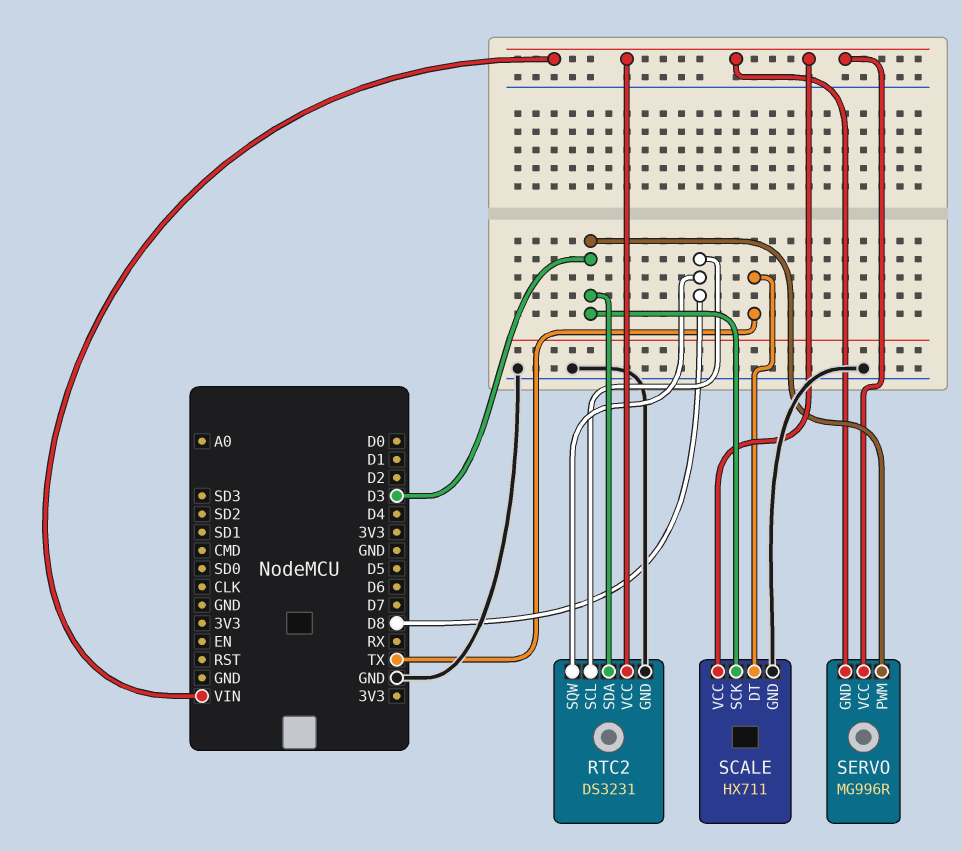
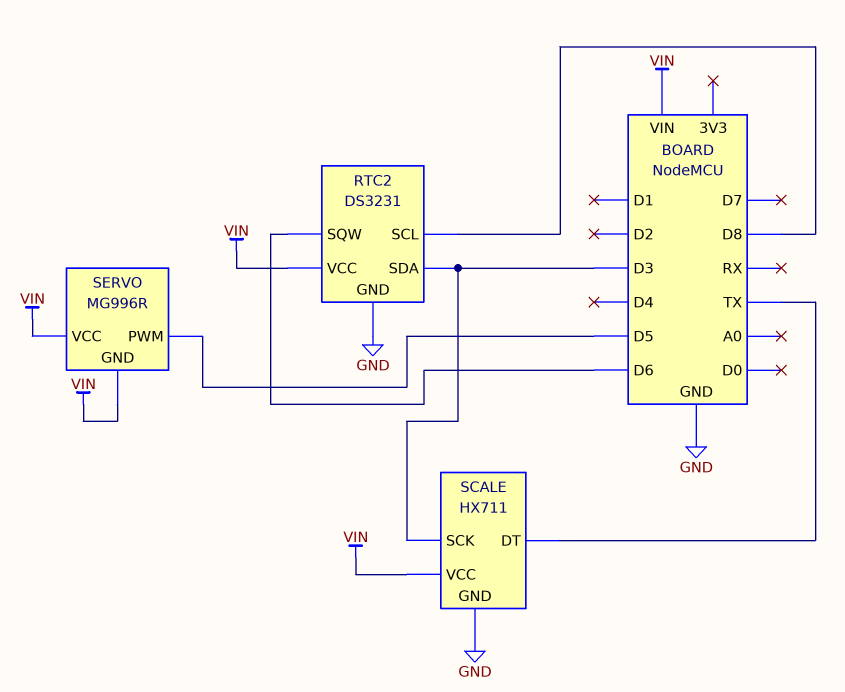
RTC2 pin SQW: D8 -> D6
SERVO pin PWM: D3 -> D5

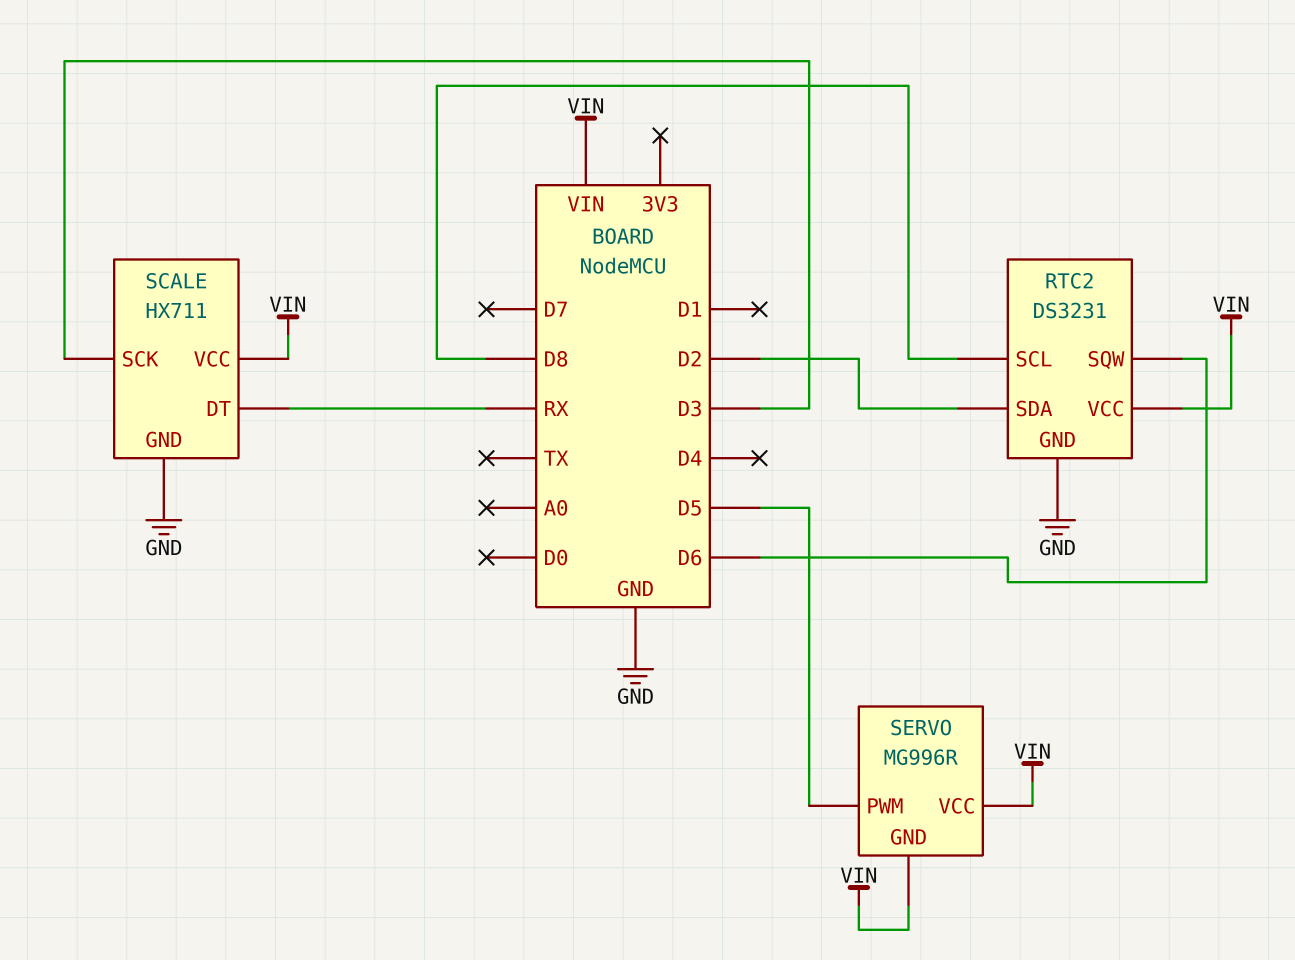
RTC2 pin SDA: D3 -> D2
SCALE pin DT: TX -> RX

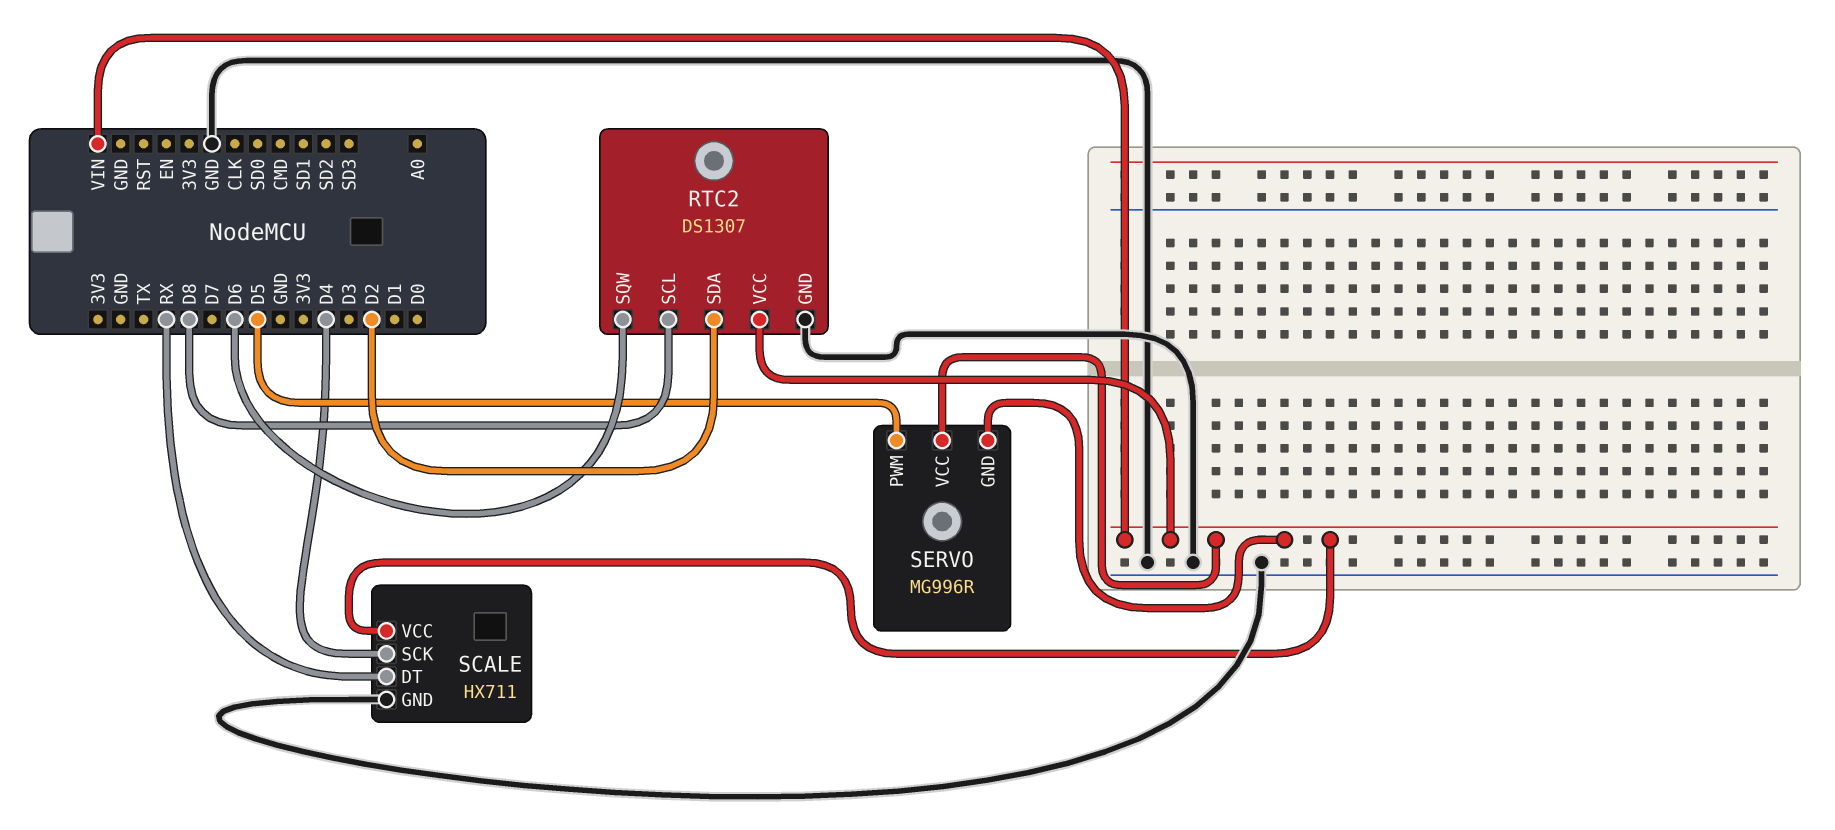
RTC2: DS3231 -> DS1307
SCALE pin SCK: D3 -> D4

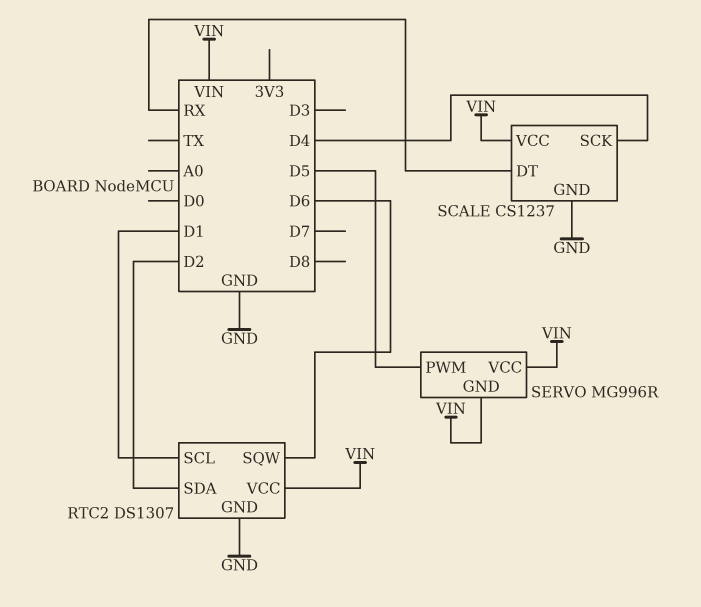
RTC2 pin SCL: D8 -> D1
SCALE: HX711 -> CS1237

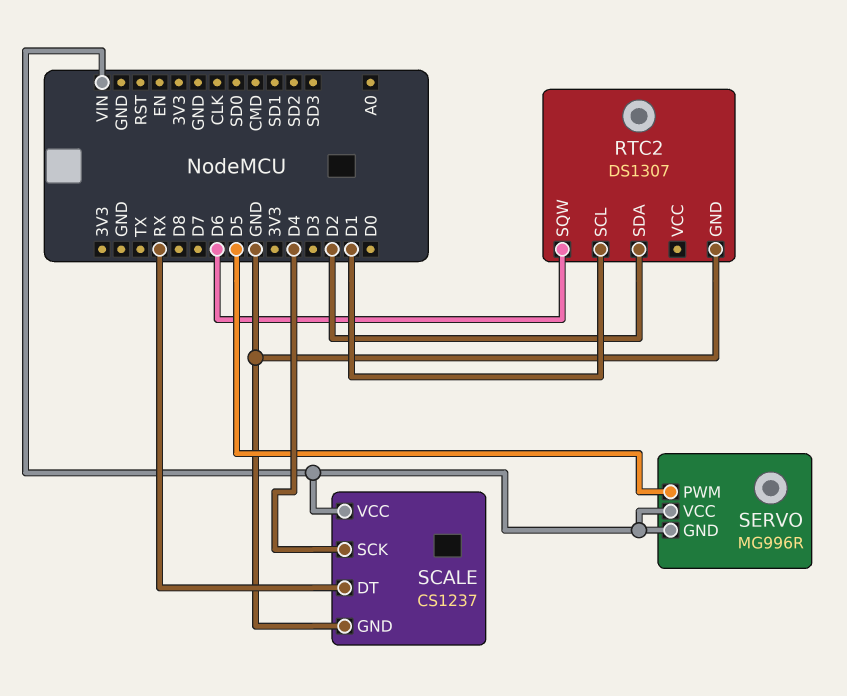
RTC2 pin VCC: VIN -> none

